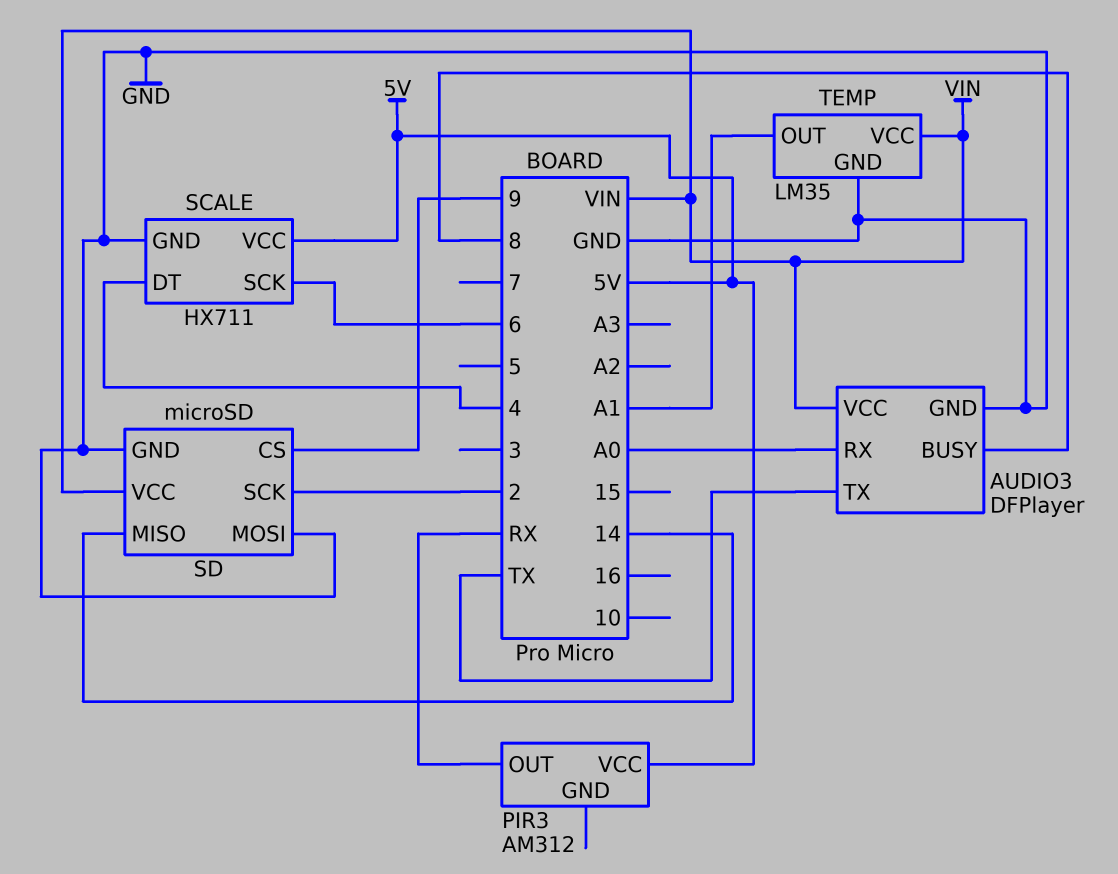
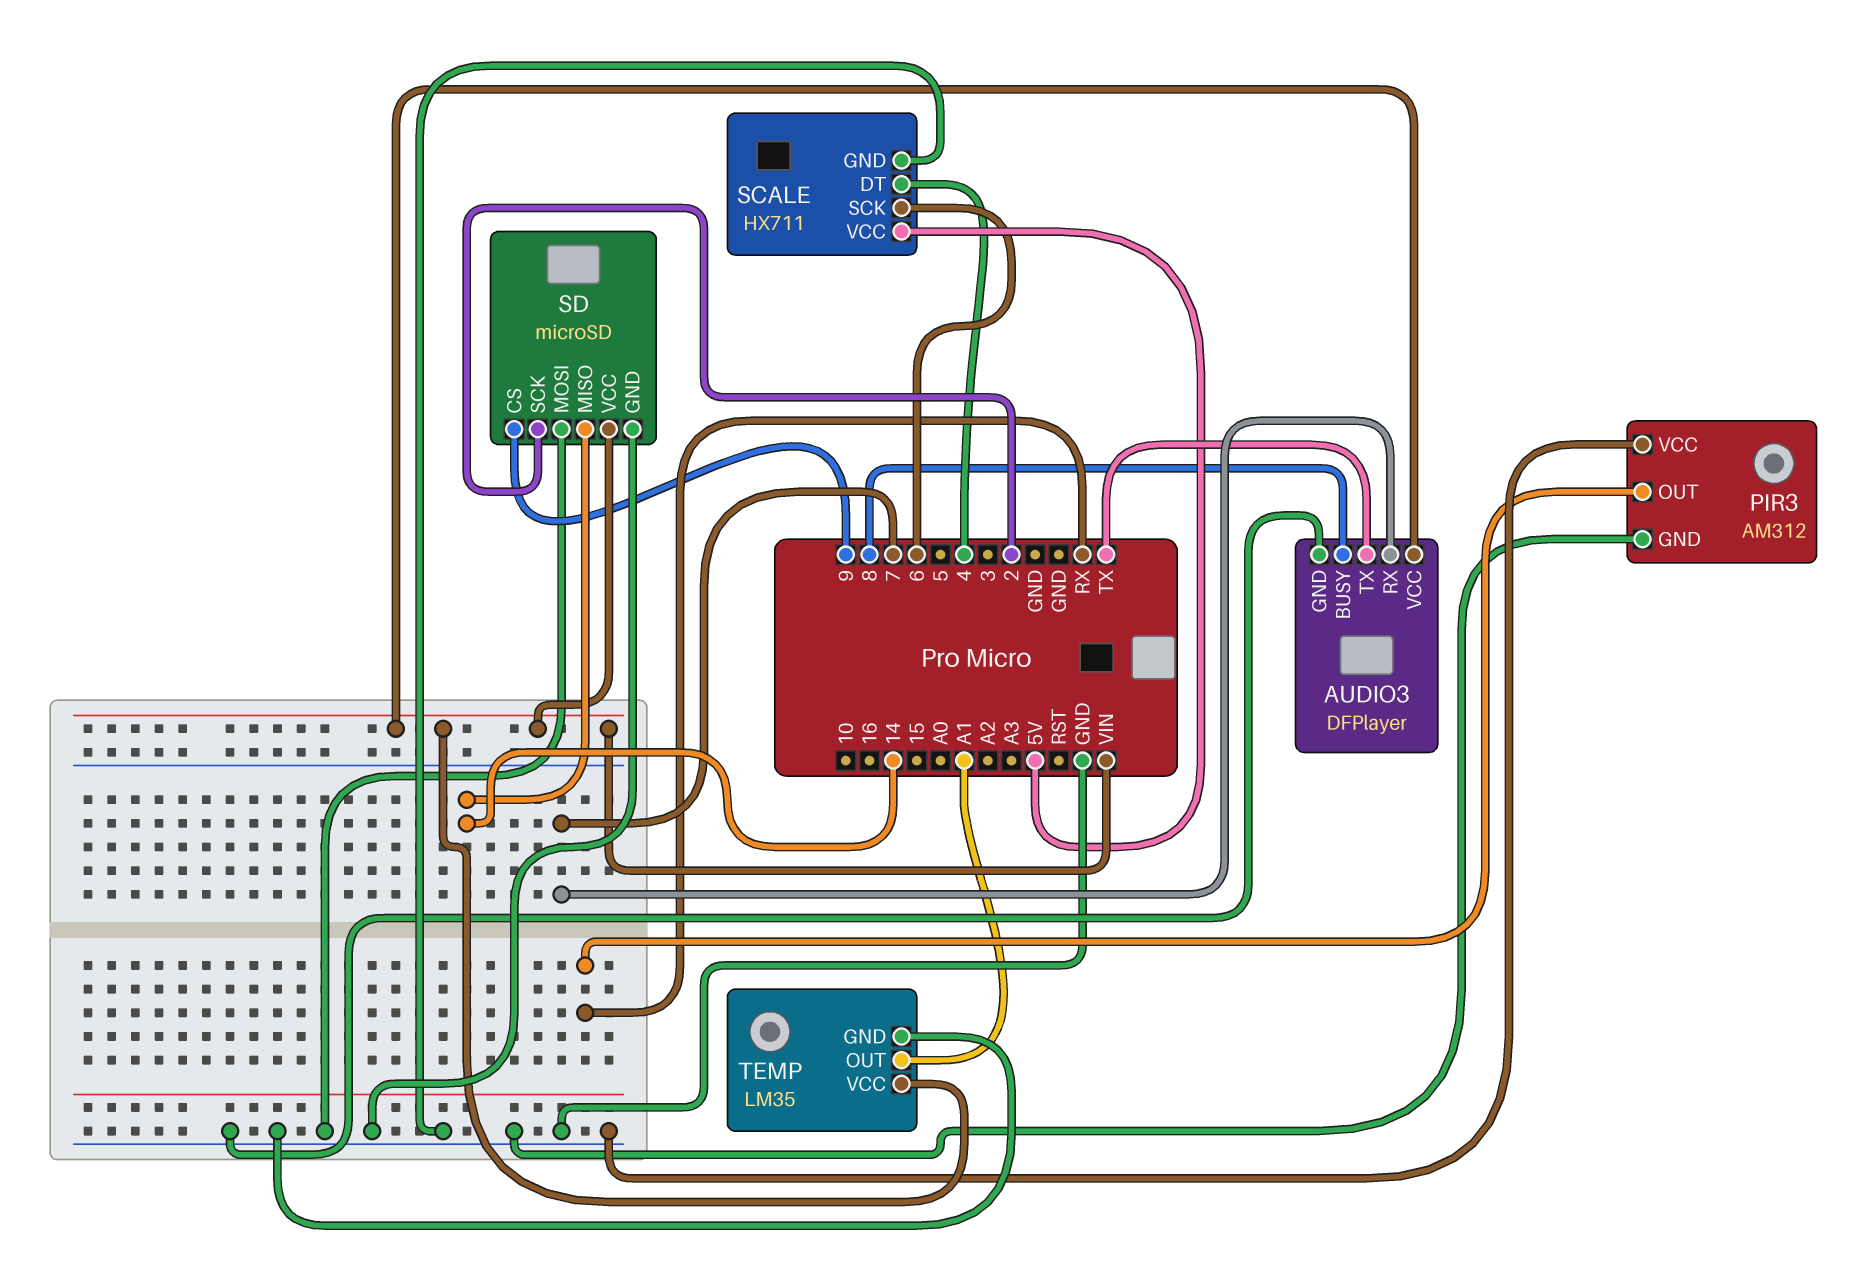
AUDIO3 pin RX: A0 -> 7
PIR3 pin GND: none -> GND
PIR3 pin VCC: 5V -> GND

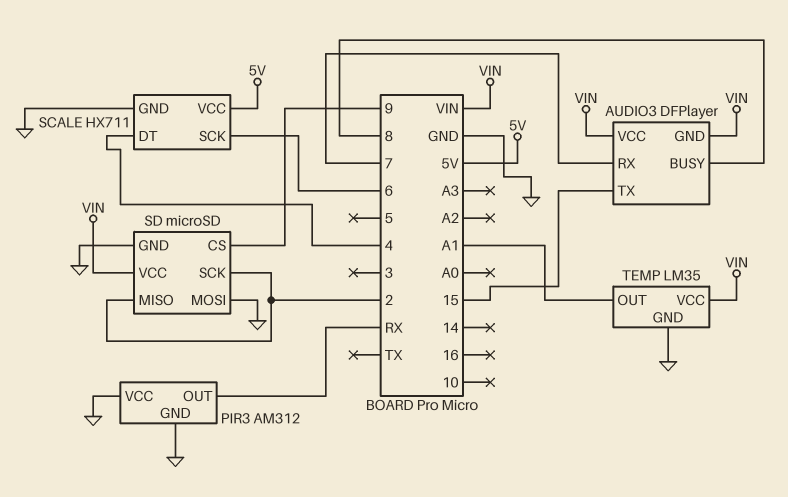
AUDIO3 pin GND: GND -> VIN
AUDIO3 pin TX: TX -> 15
SD pin MISO: 14 -> 2

